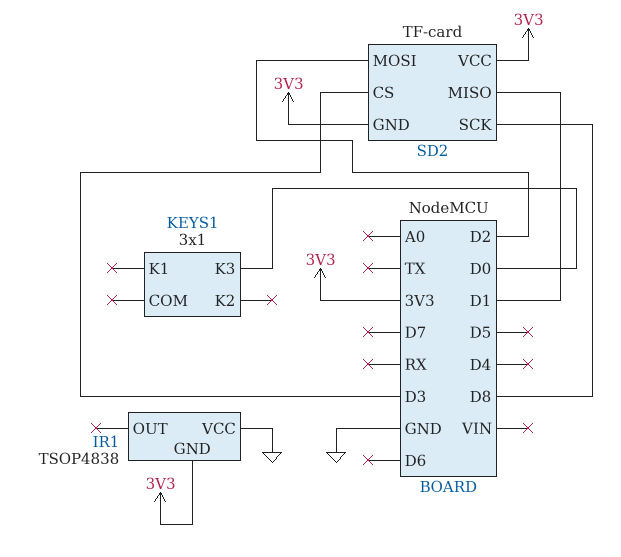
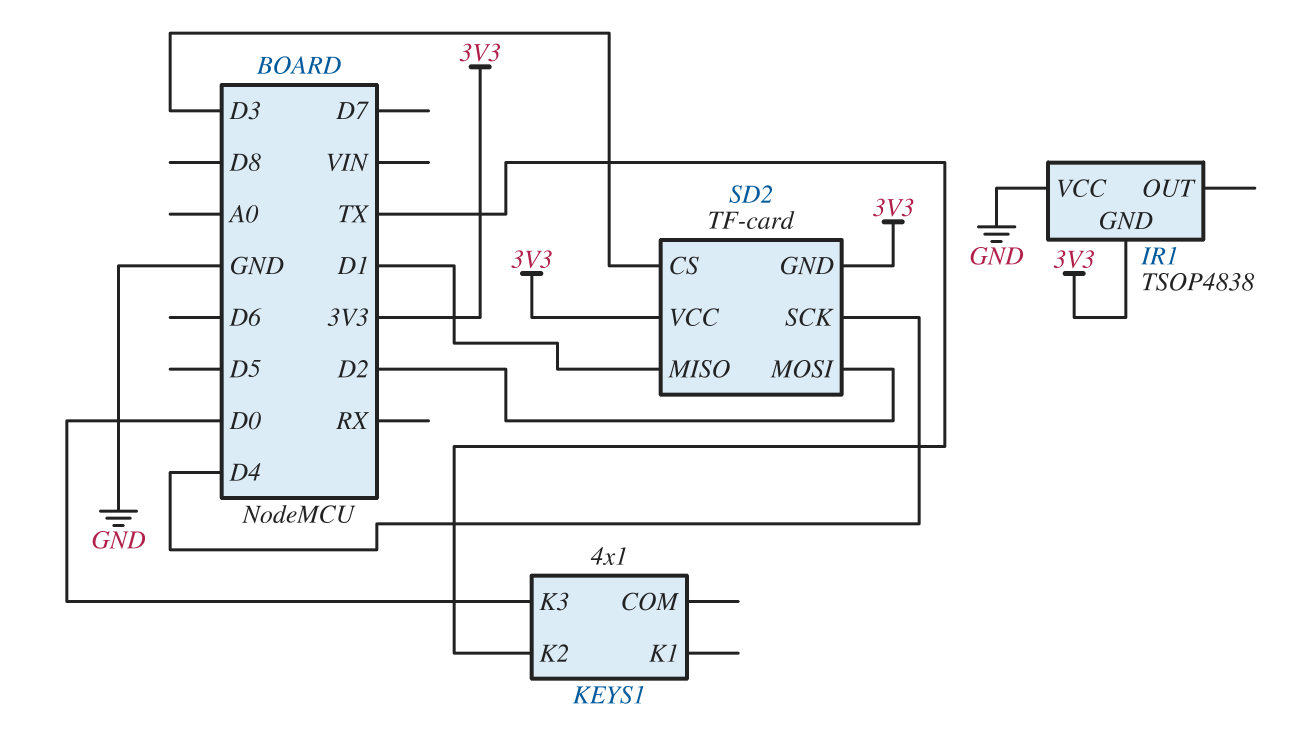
KEYS1: 3x1 -> 4x1
KEYS1 pin K2: none -> TX
SD2 pin SCK: D8 -> D4

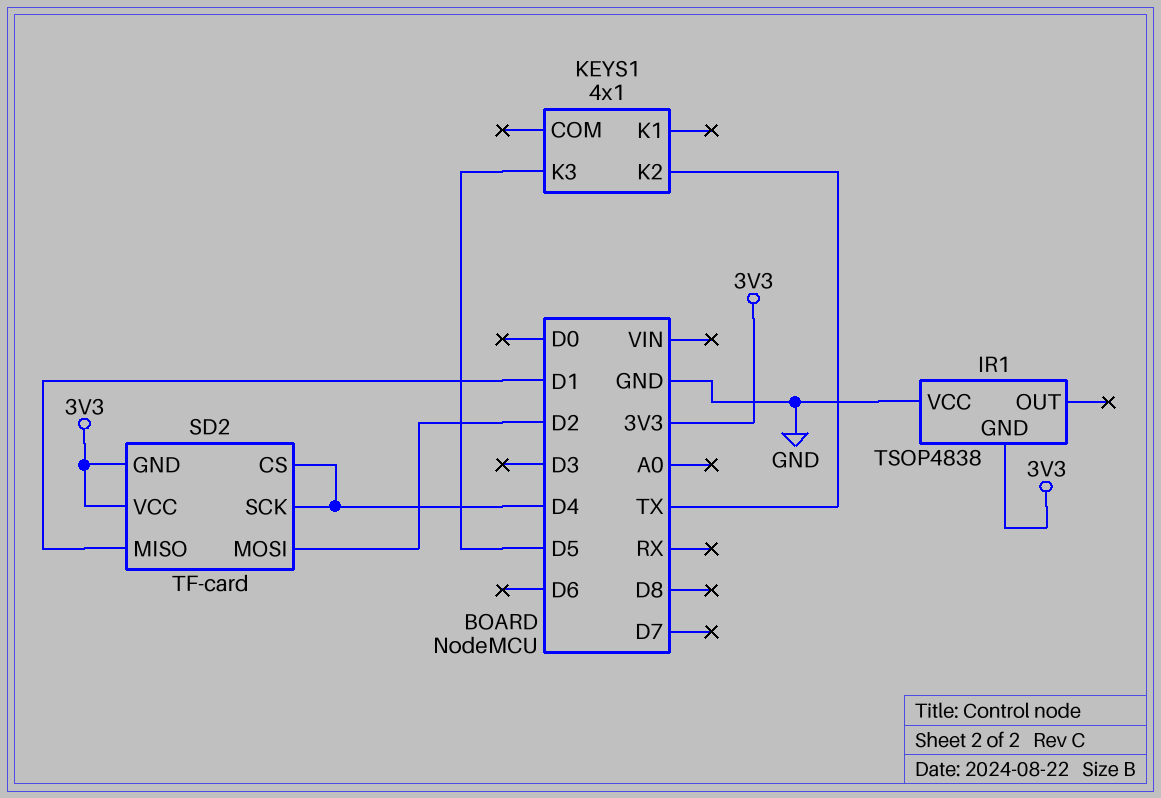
KEYS1 pin K3: D0 -> D5
SD2 pin CS: D3 -> D4

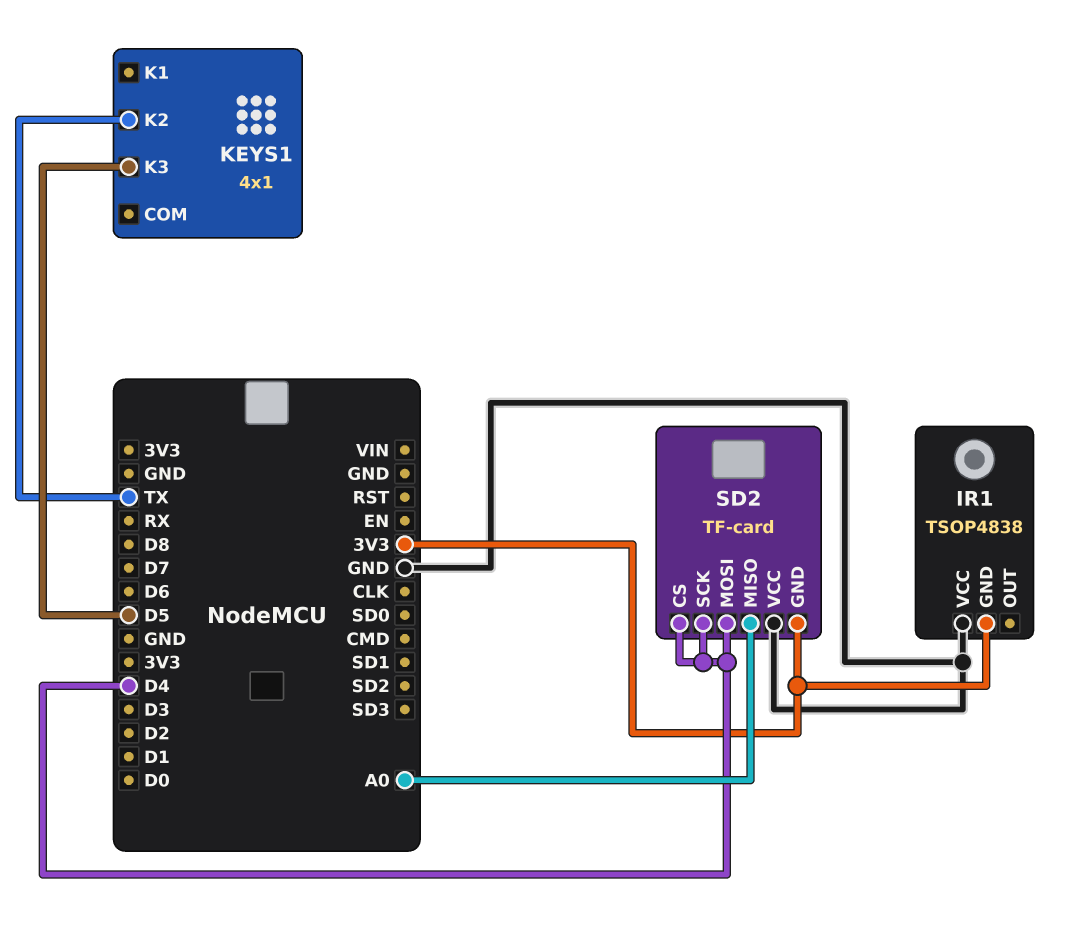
SD2 pin MISO: D1 -> A0
SD2 pin MOSI: D2 -> D4
SD2 pin VCC: 3V3 -> GND

